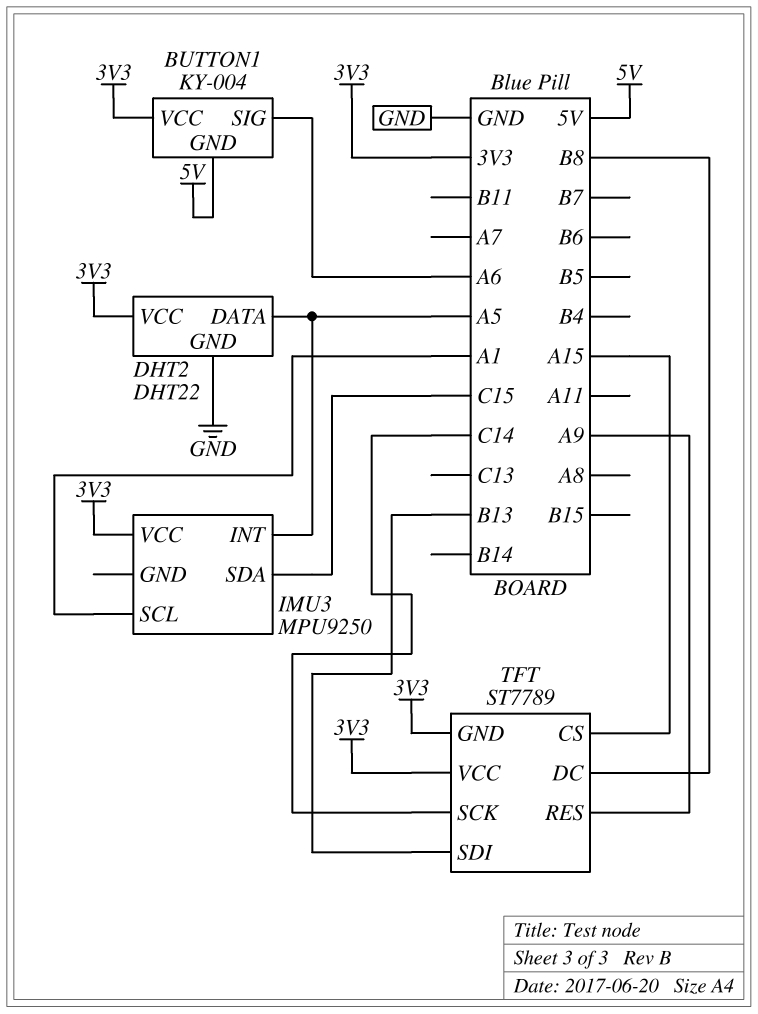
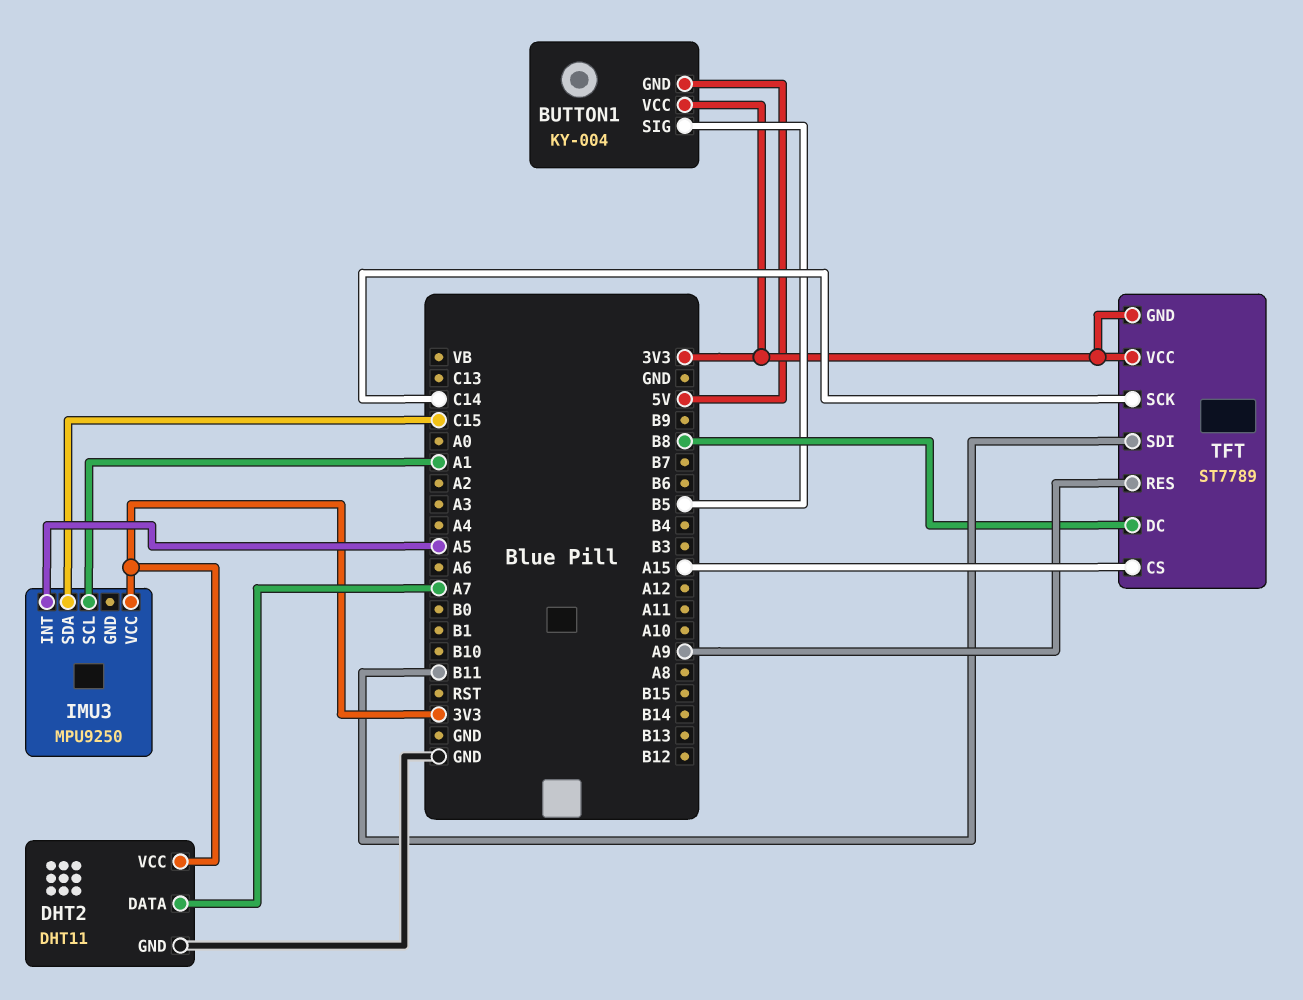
BUTTON1 pin SIG: A6 -> B5
DHT2: DHT22 -> DHT11
DHT2 pin DATA: A5 -> A7
TFT pin SDI: B13 -> B11

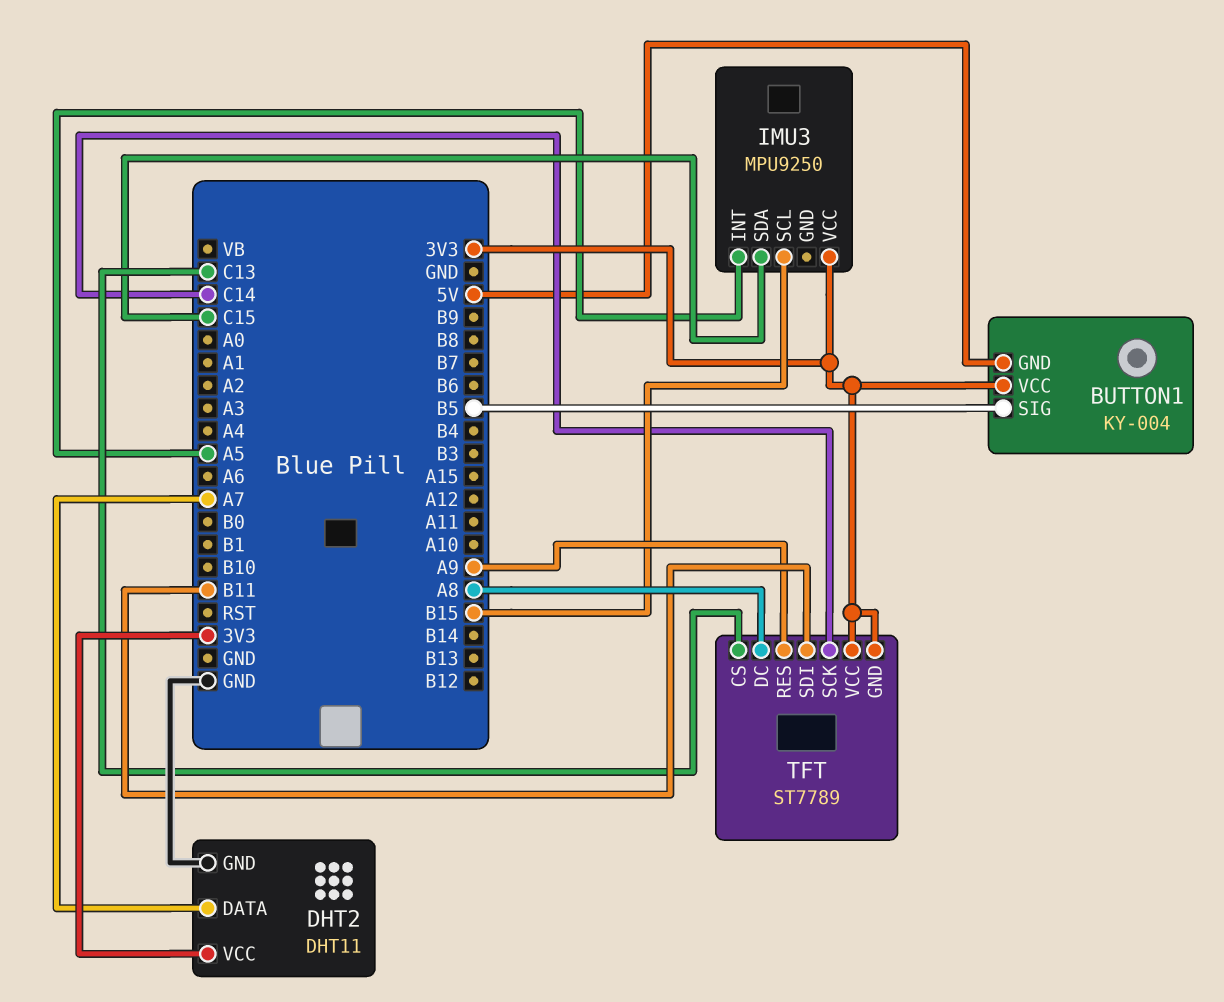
IMU3 pin SCL: A1 -> B15
TFT pin CS: A15 -> C13
TFT pin DC: B8 -> A8

